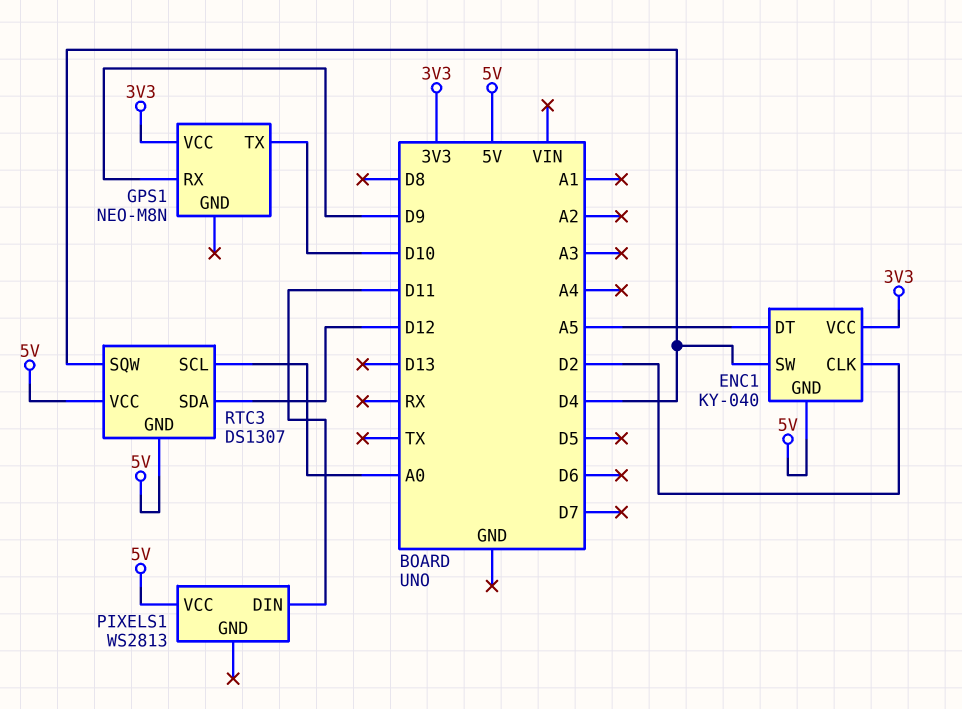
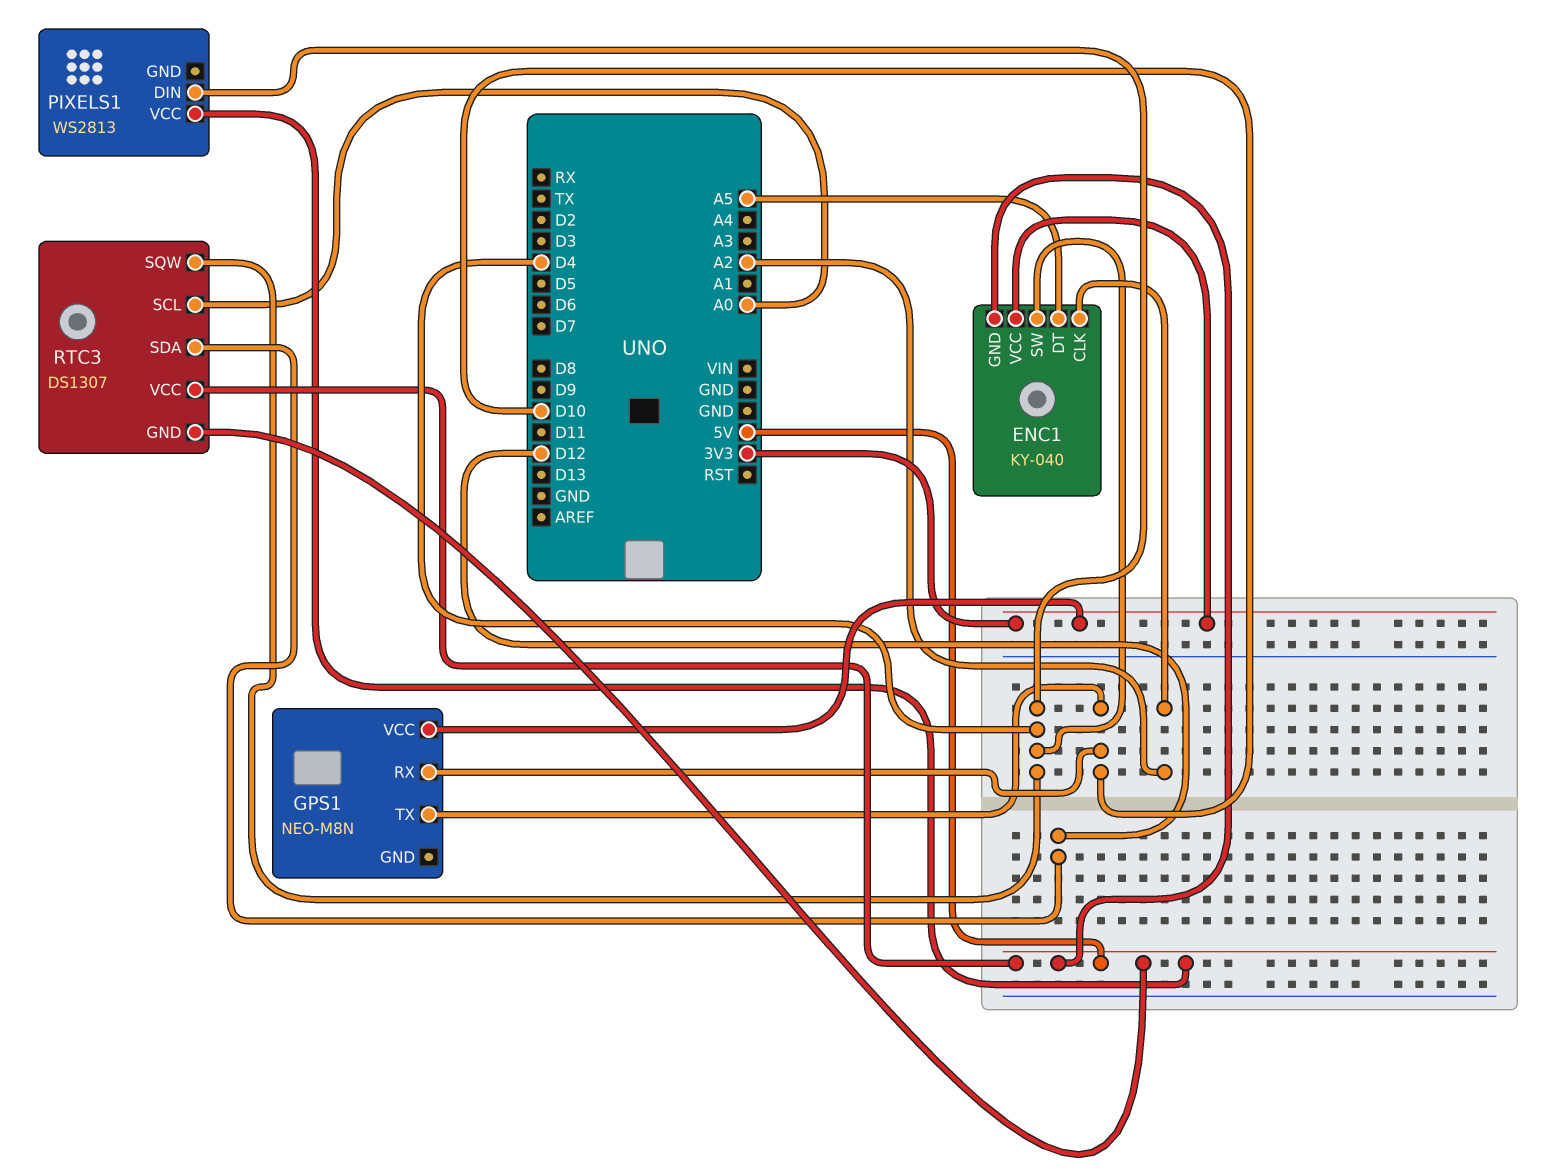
ENC1 pin CLK: D2 -> A2
GPS1 pin RX: D9 -> D10
PIXELS1 pin DIN: D11 -> D4

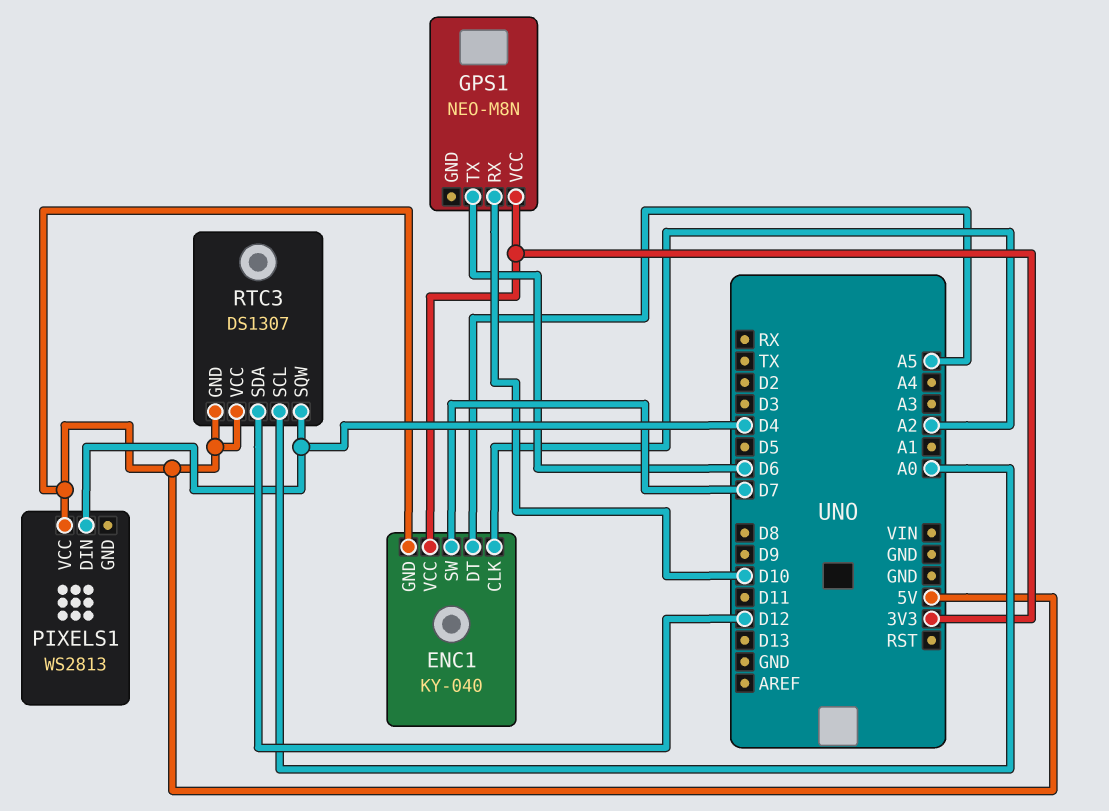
ENC1 pin SW: D4 -> D7
GPS1 pin TX: D10 -> D6

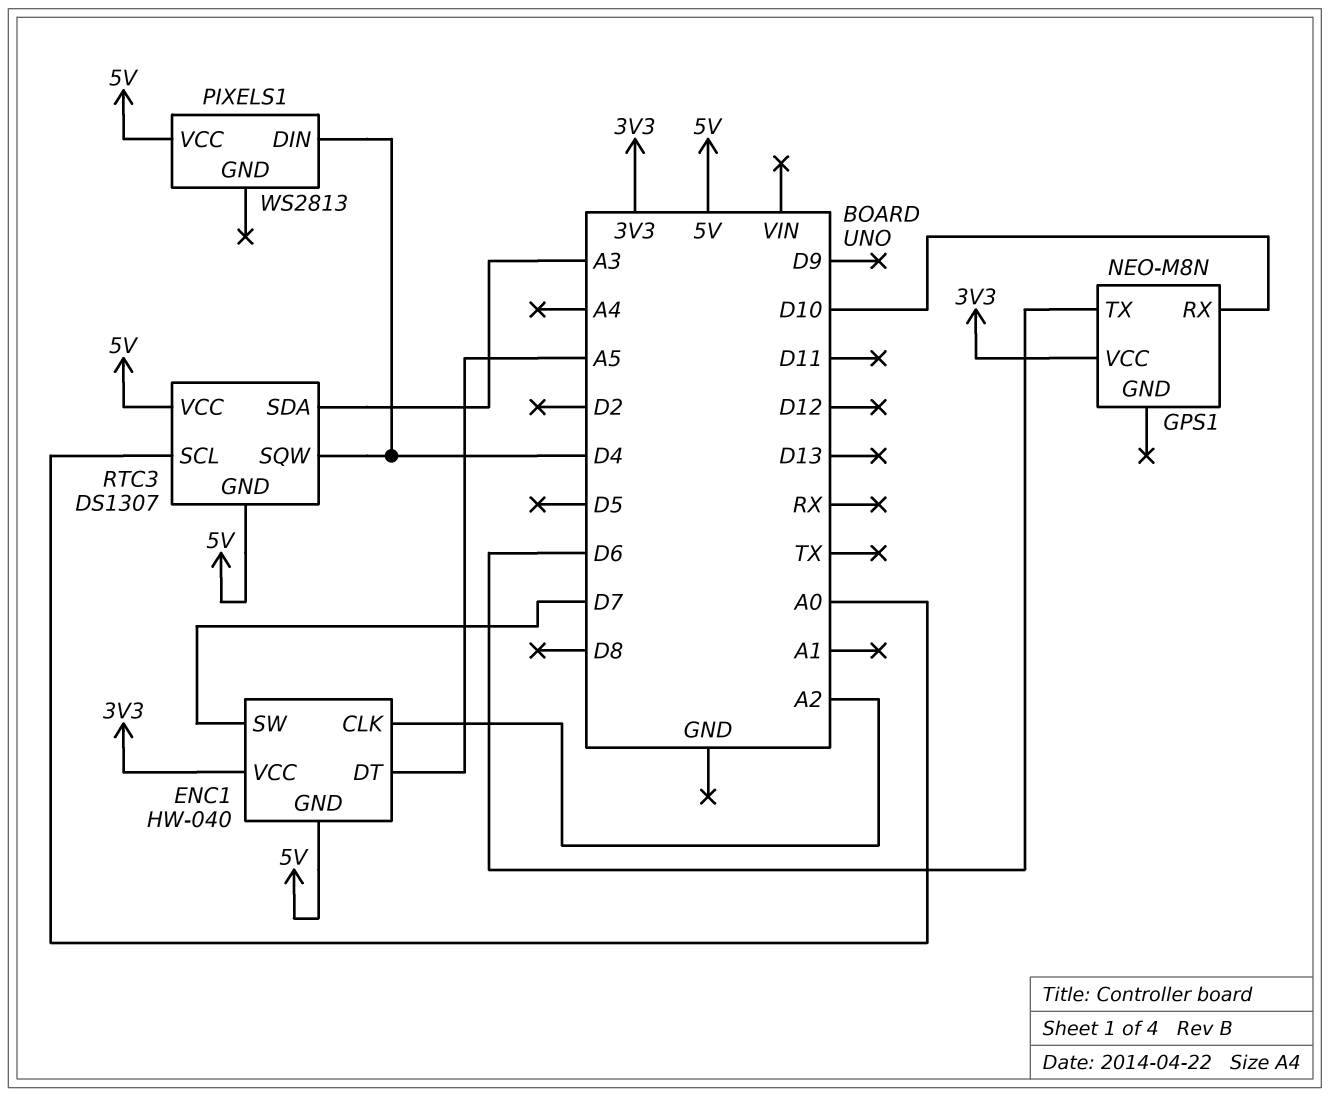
ENC1: KY-040 -> HW-040
RTC3 pin SDA: D12 -> A3

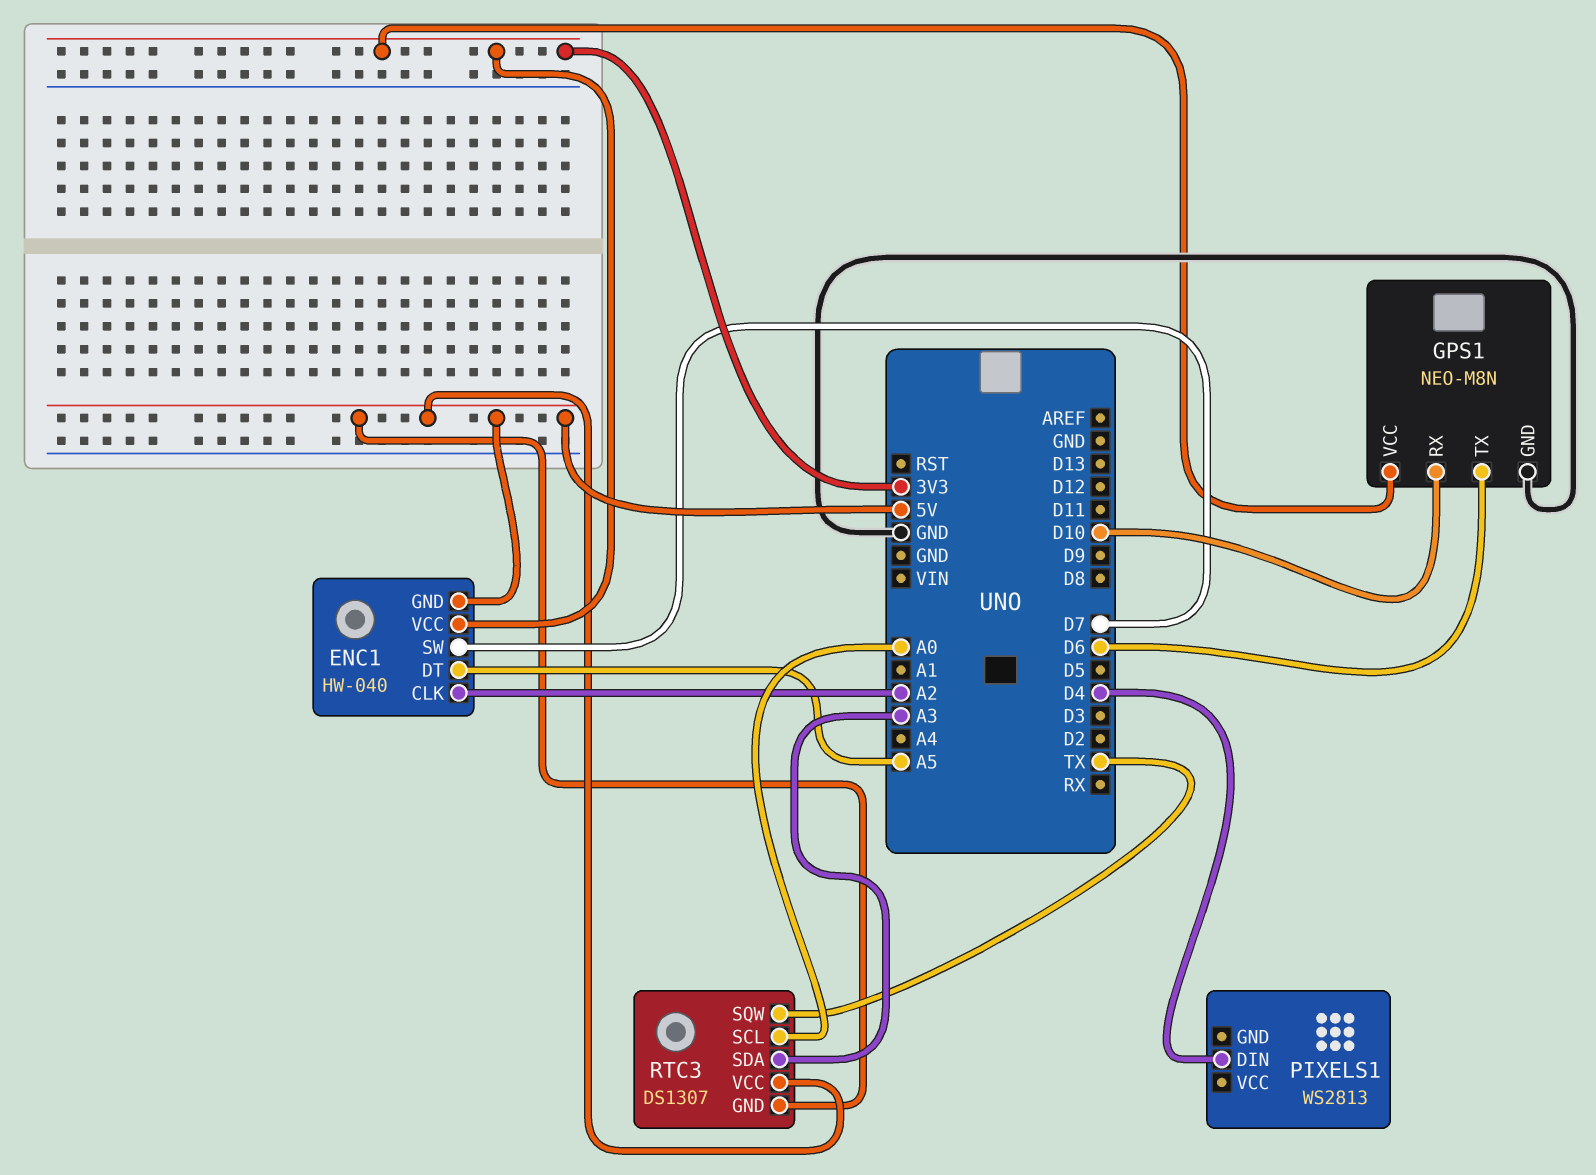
GPS1 pin GND: none -> GND
PIXELS1 pin VCC: 5V -> none
RTC3 pin SQW: D4 -> TX

